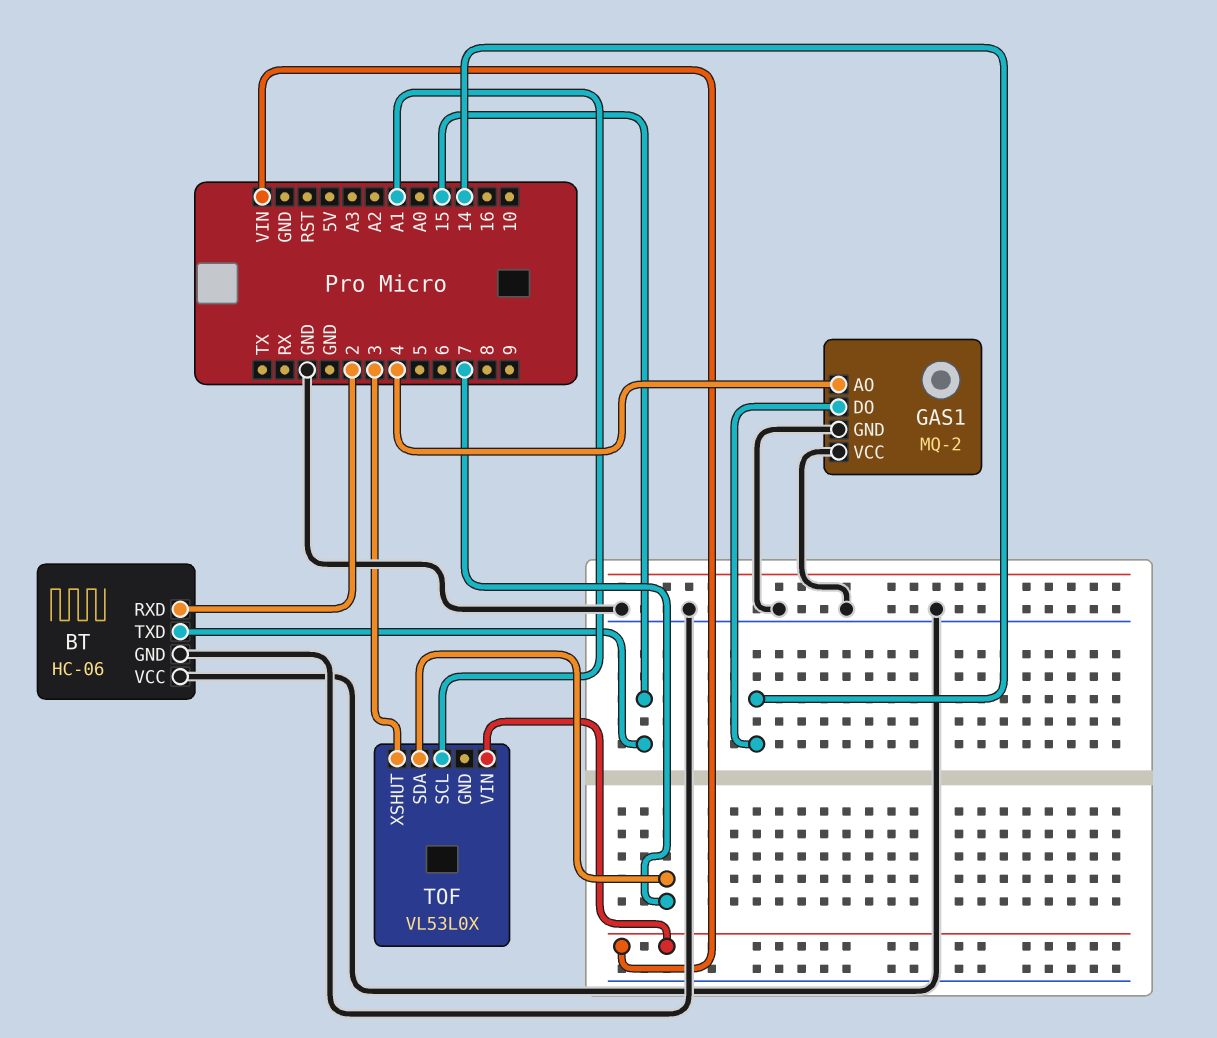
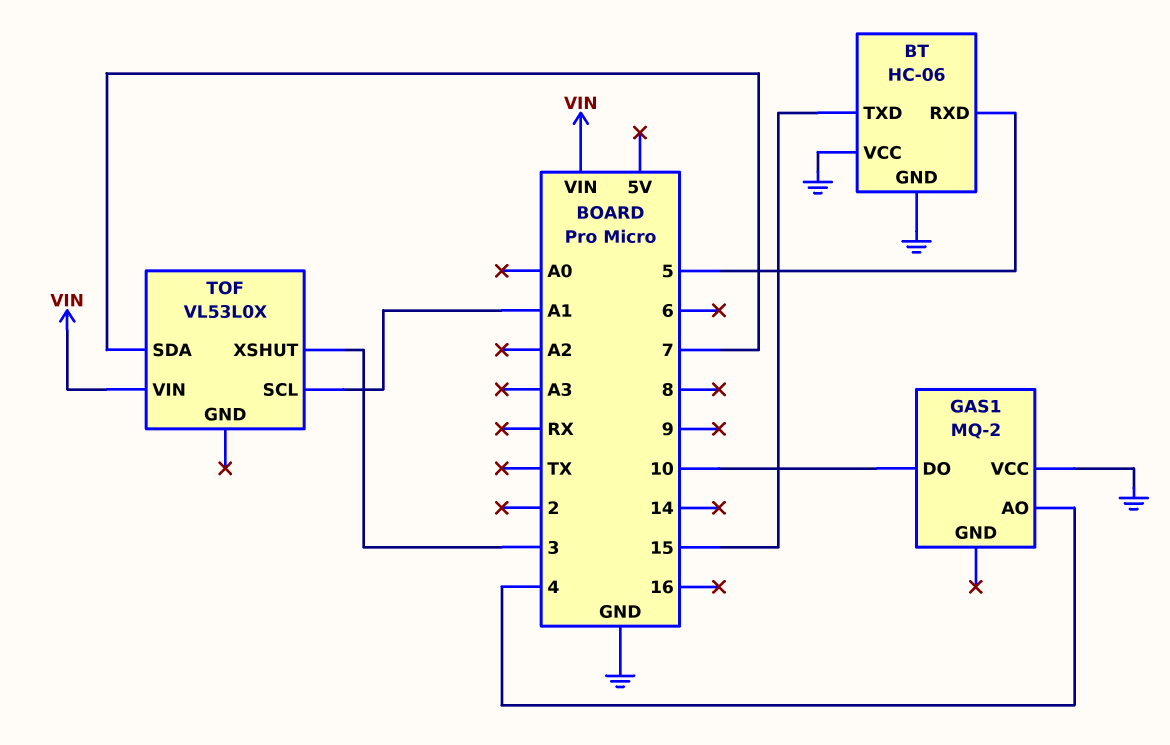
BT pin RXD: 2 -> 5
GAS1 pin DO: 14 -> 10
GAS1 pin GND: GND -> none

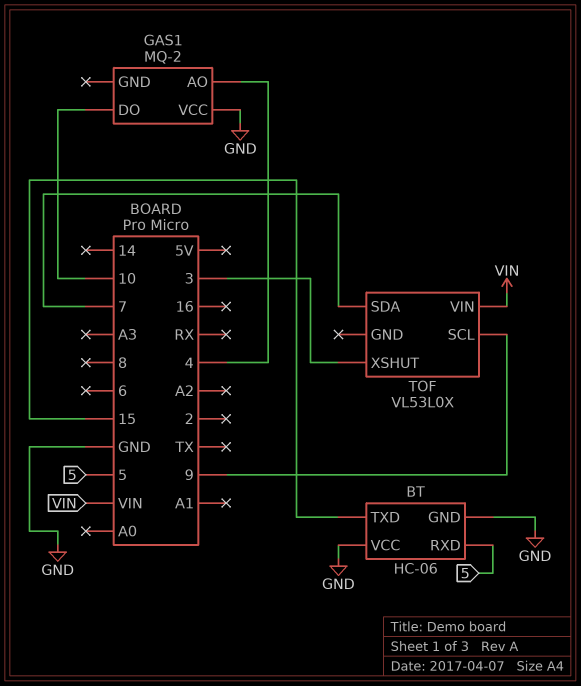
TOF pin SCL: A1 -> 9

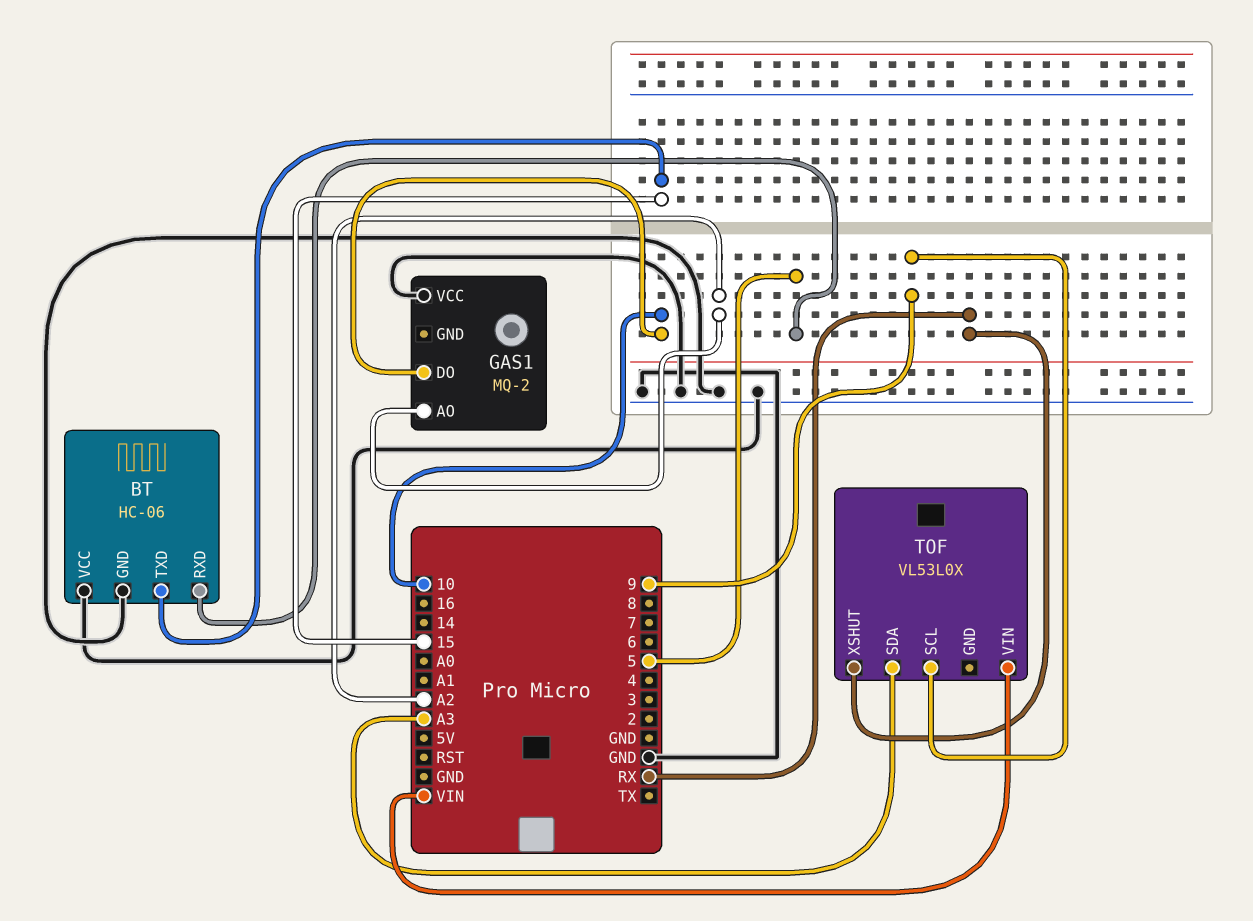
GAS1 pin AO: 4 -> A2
TOF pin SDA: 7 -> A3
TOF pin XSHUT: 3 -> RX

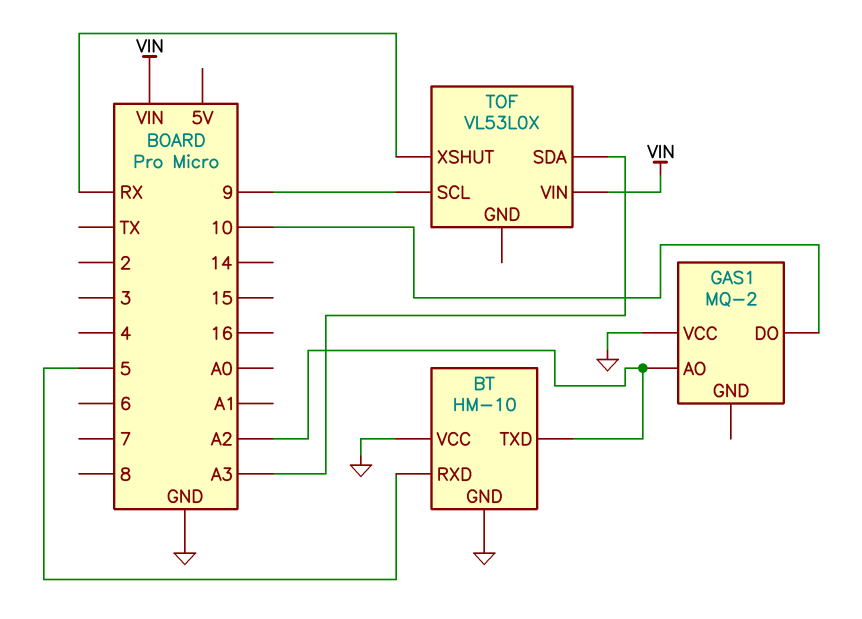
BT: HC-06 -> HM-10
BT pin TXD: 15 -> A2

